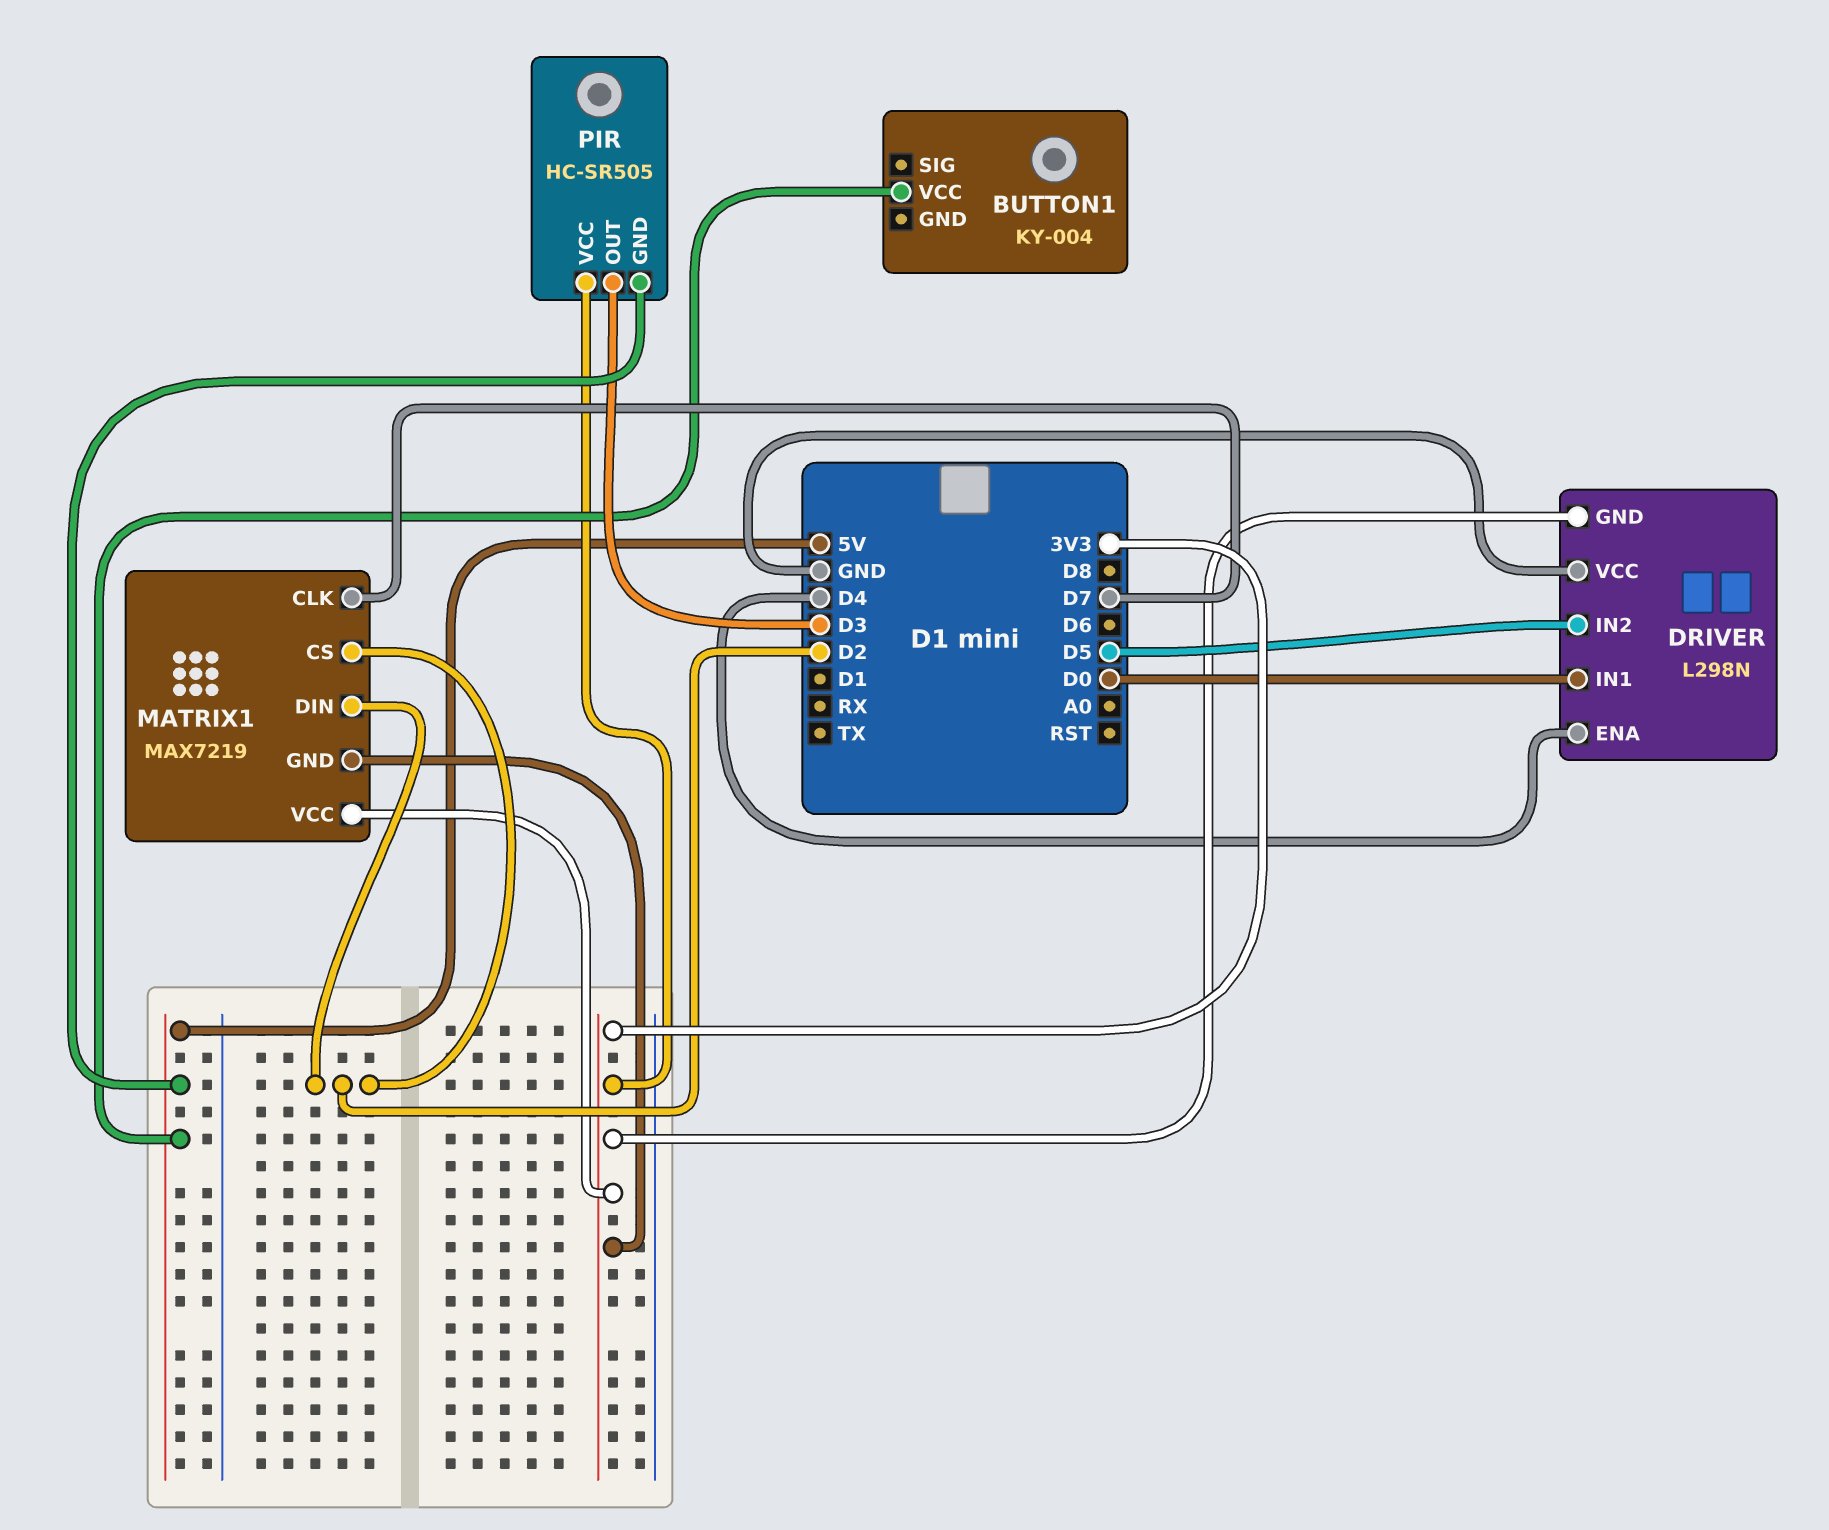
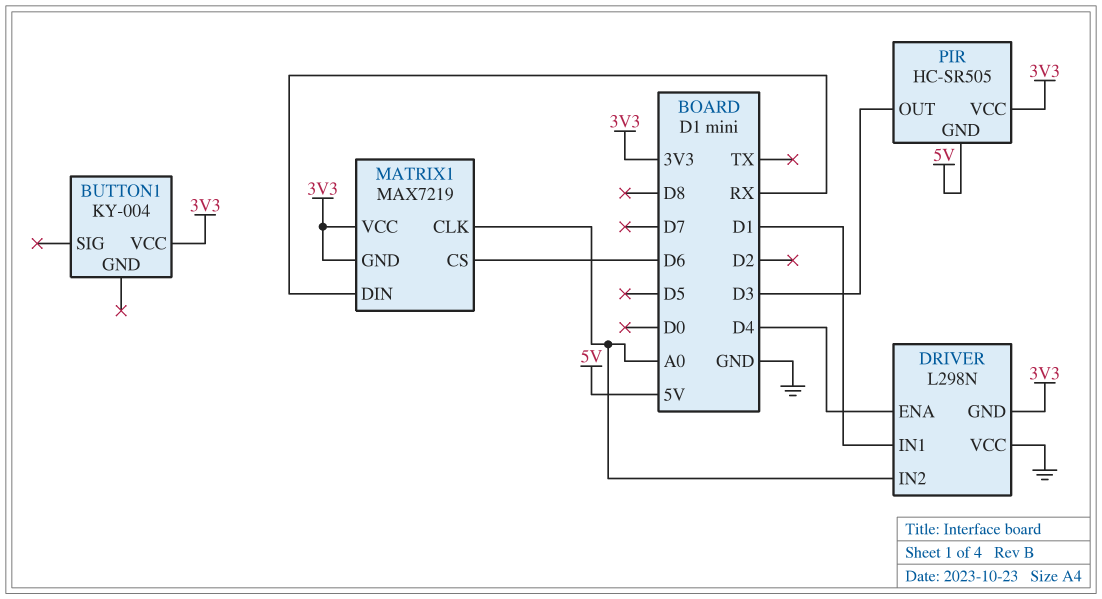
BUTTON1 pin VCC: 5V -> 3V3
DRIVER pin IN1: D0 -> D1
DRIVER pin IN2: D5 -> A0
MATRIX1 pin CLK: D7 -> A0
MATRIX1 pin CS: D2 -> D6
MATRIX1 pin DIN: D2 -> RX

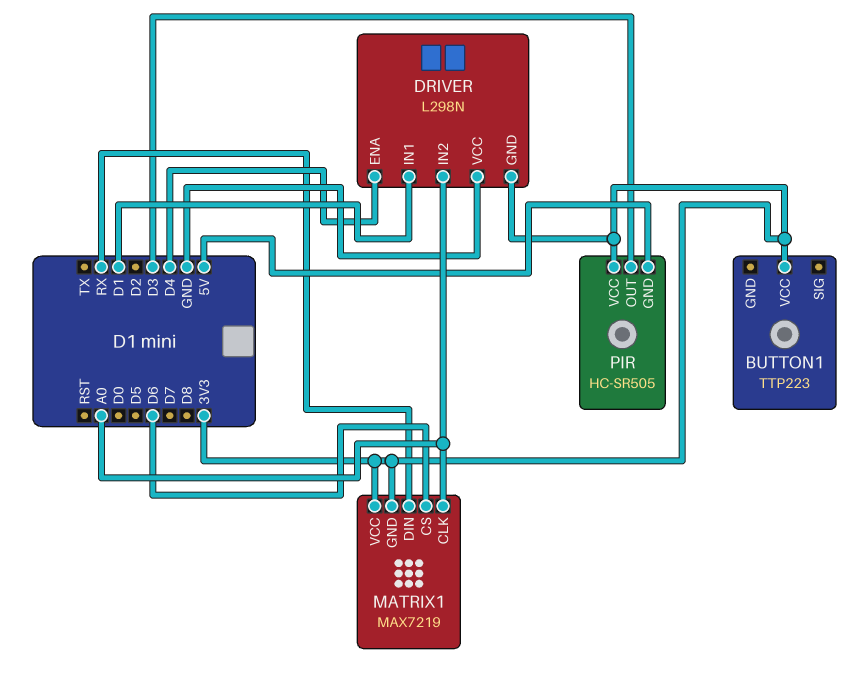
BUTTON1: KY-004 -> TTP223

